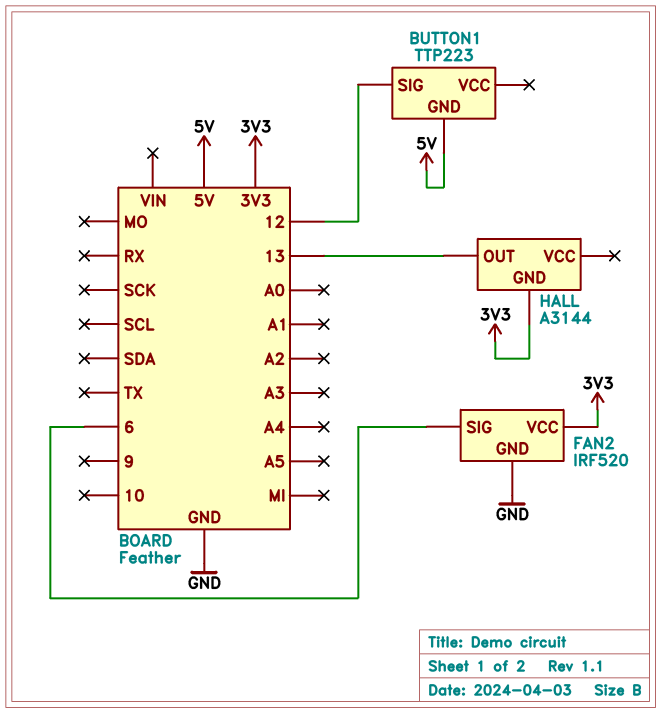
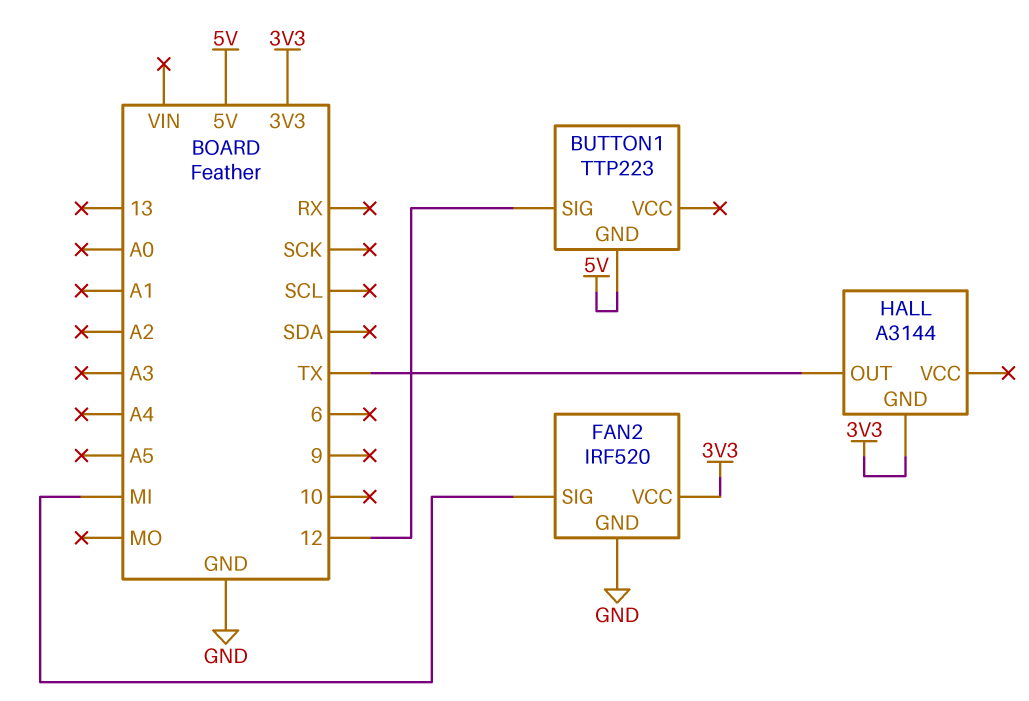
FAN2 pin SIG: 6 -> MI
HALL pin OUT: 13 -> TX

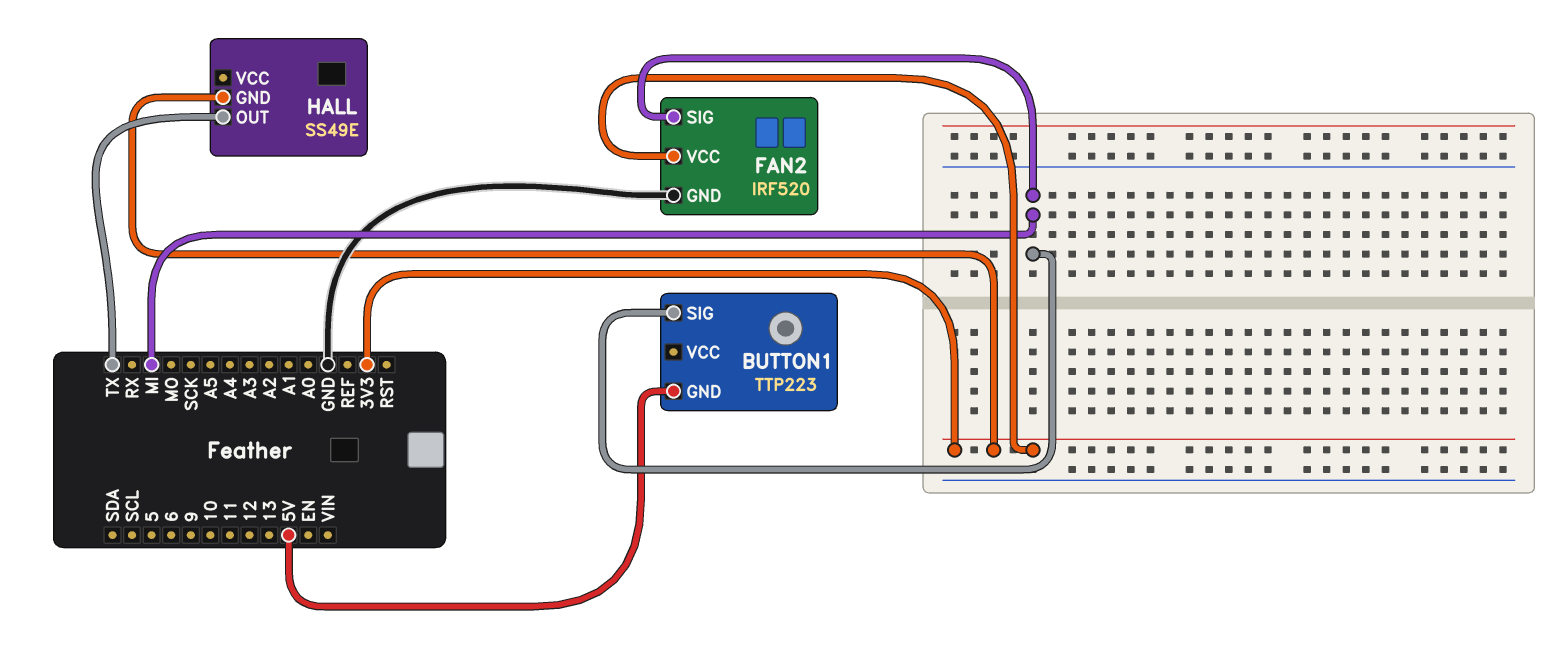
BUTTON1 pin SIG: 12 -> MI
HALL: A3144 -> SS49E

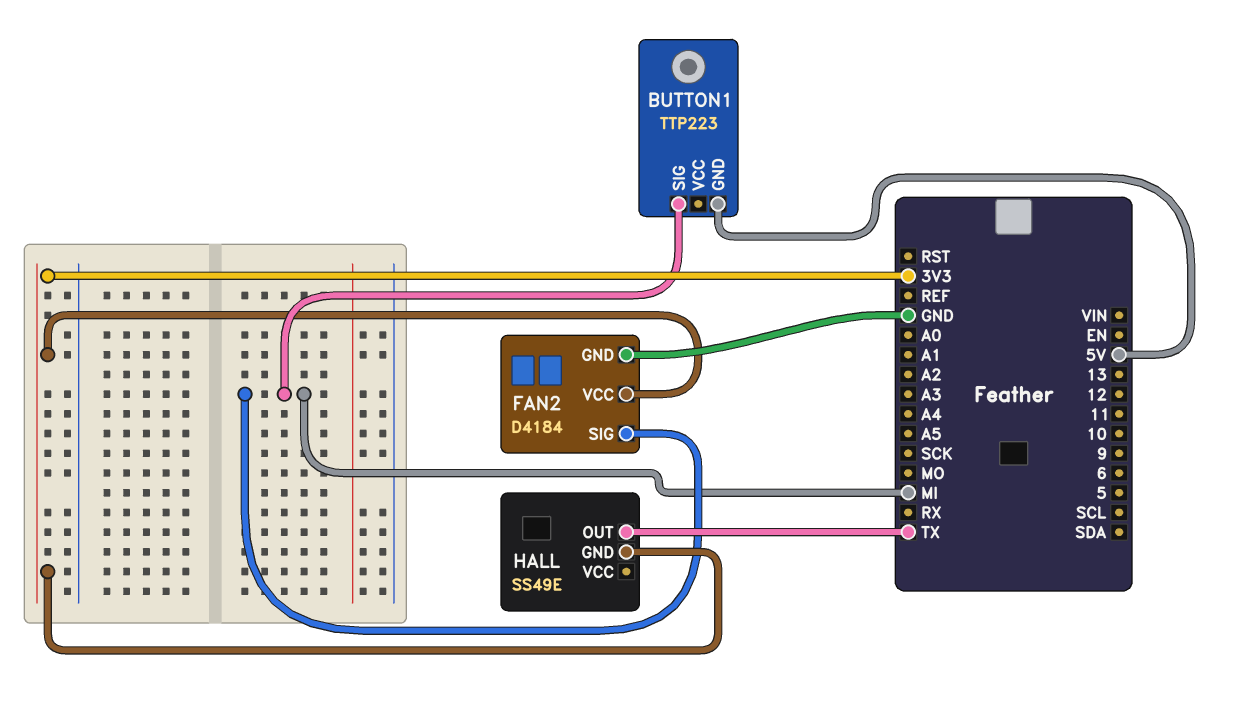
FAN2: IRF520 -> D4184

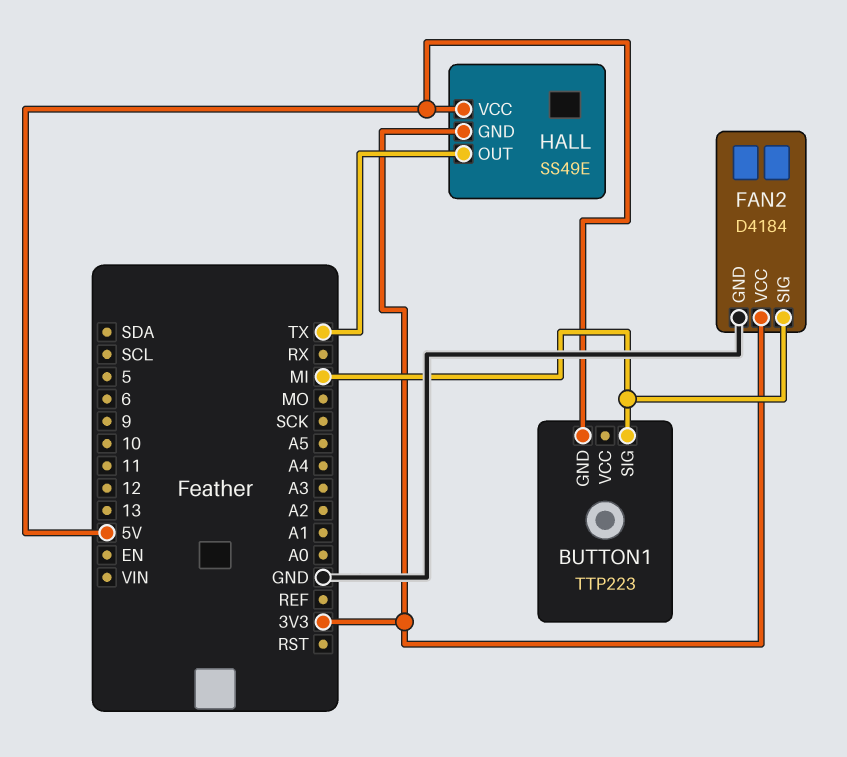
HALL pin VCC: none -> 5V

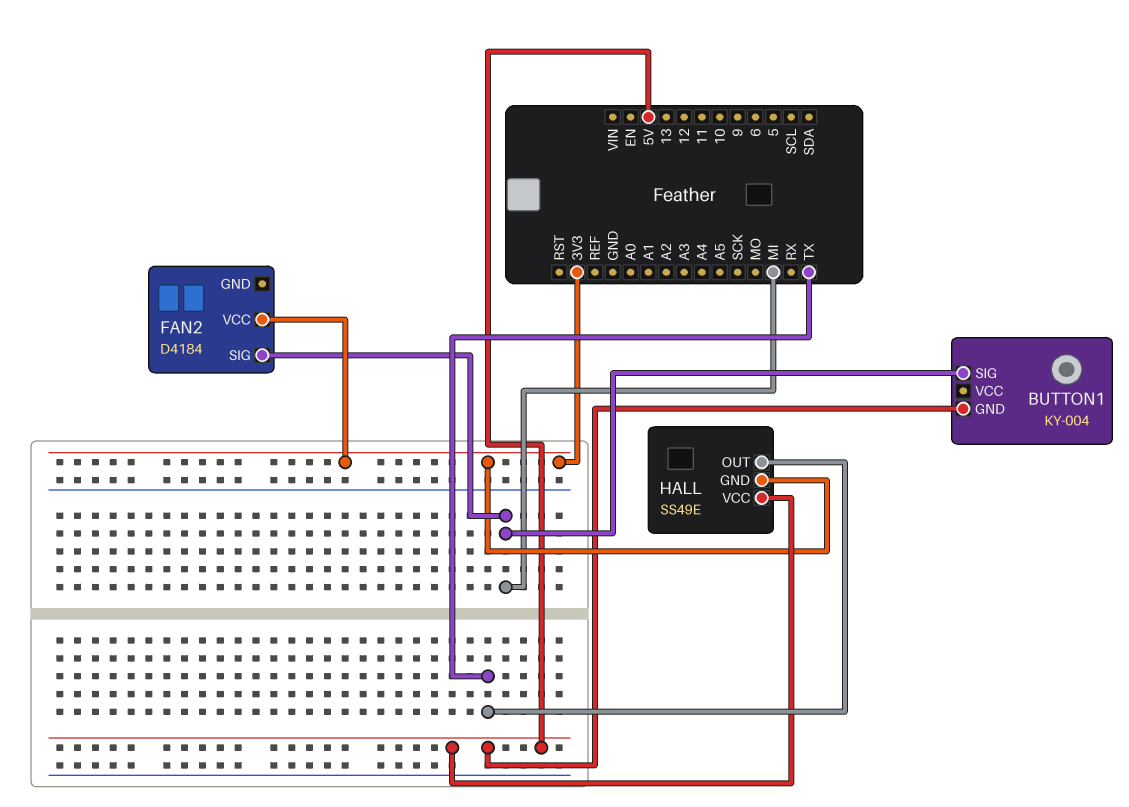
BUTTON1: TTP223 -> KY-004
FAN2 pin GND: GND -> none

